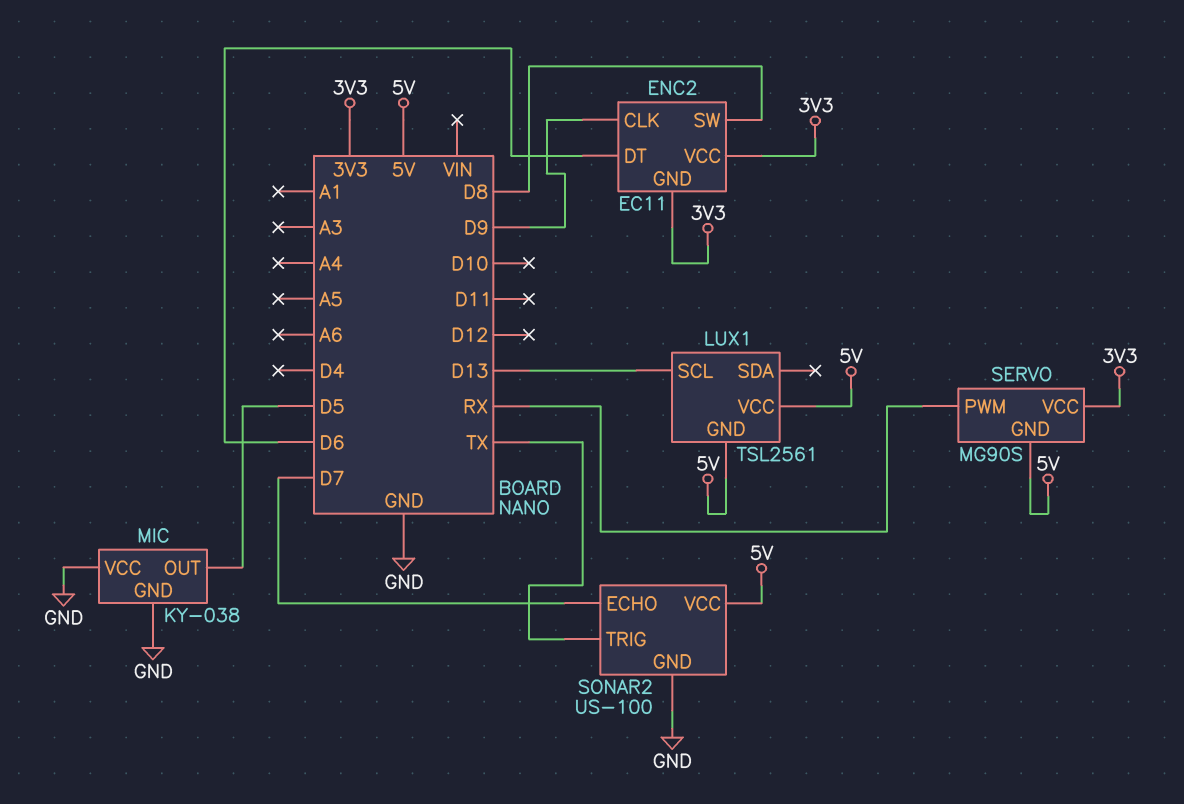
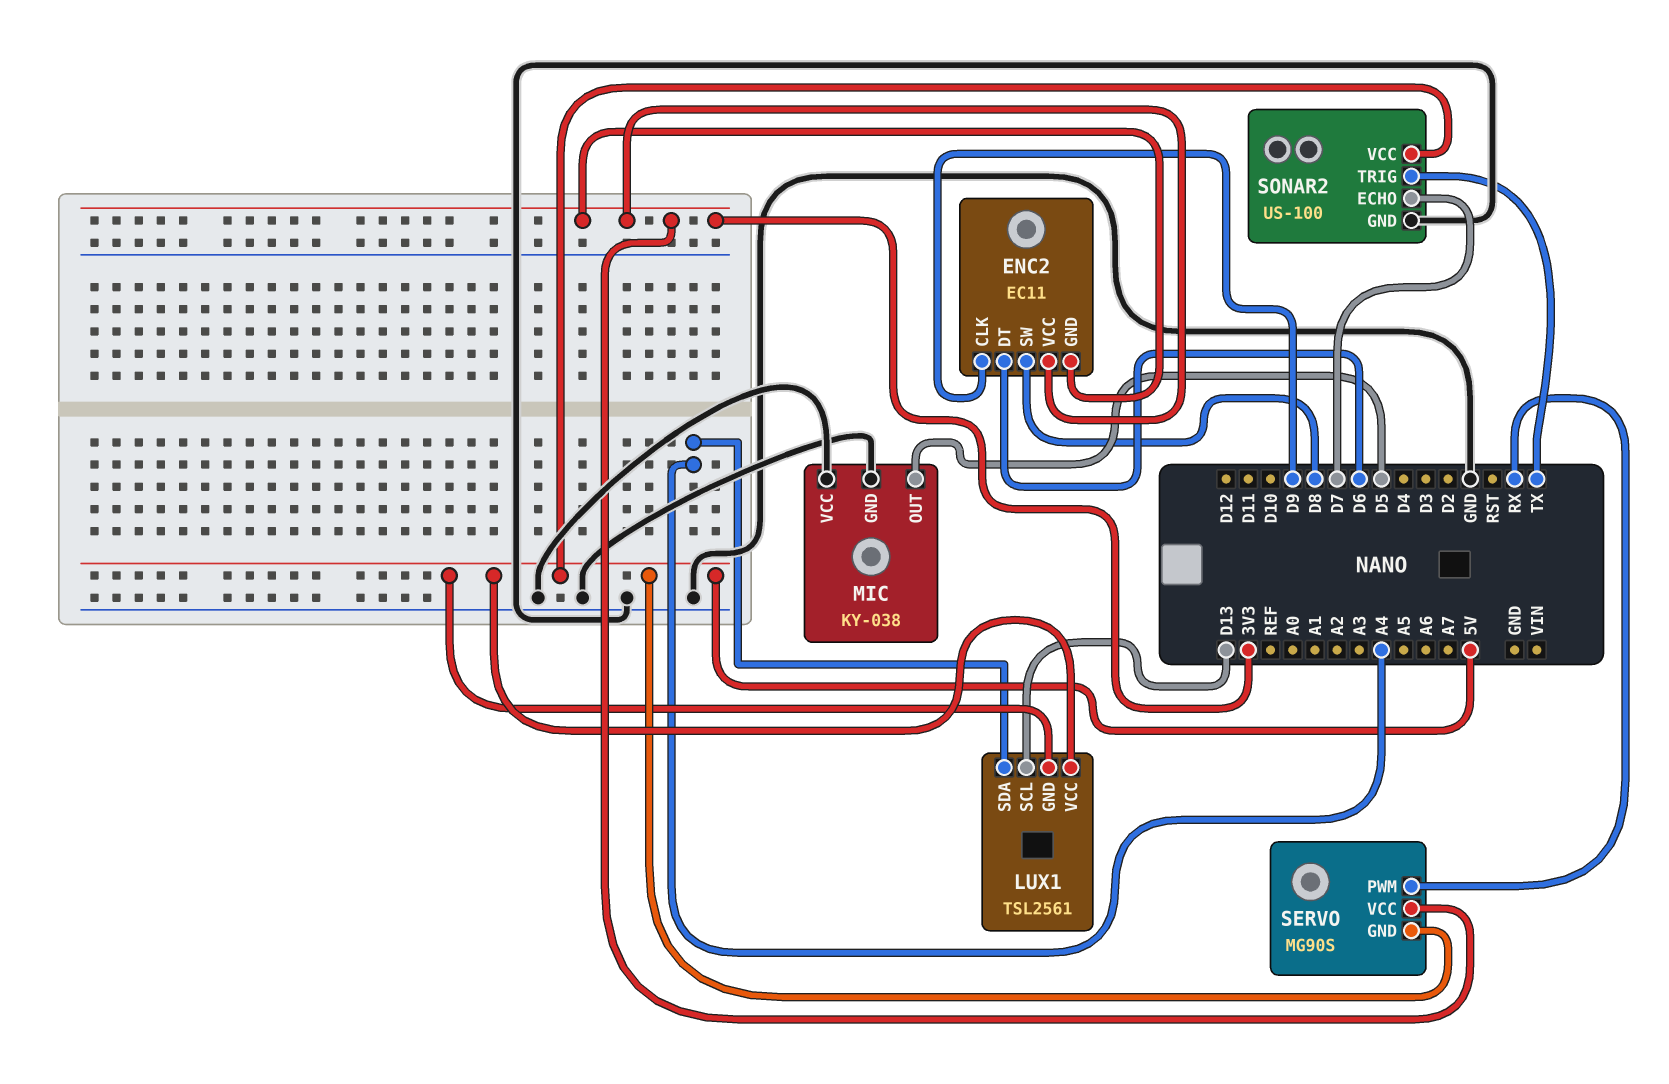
LUX1 pin SDA: none -> A4

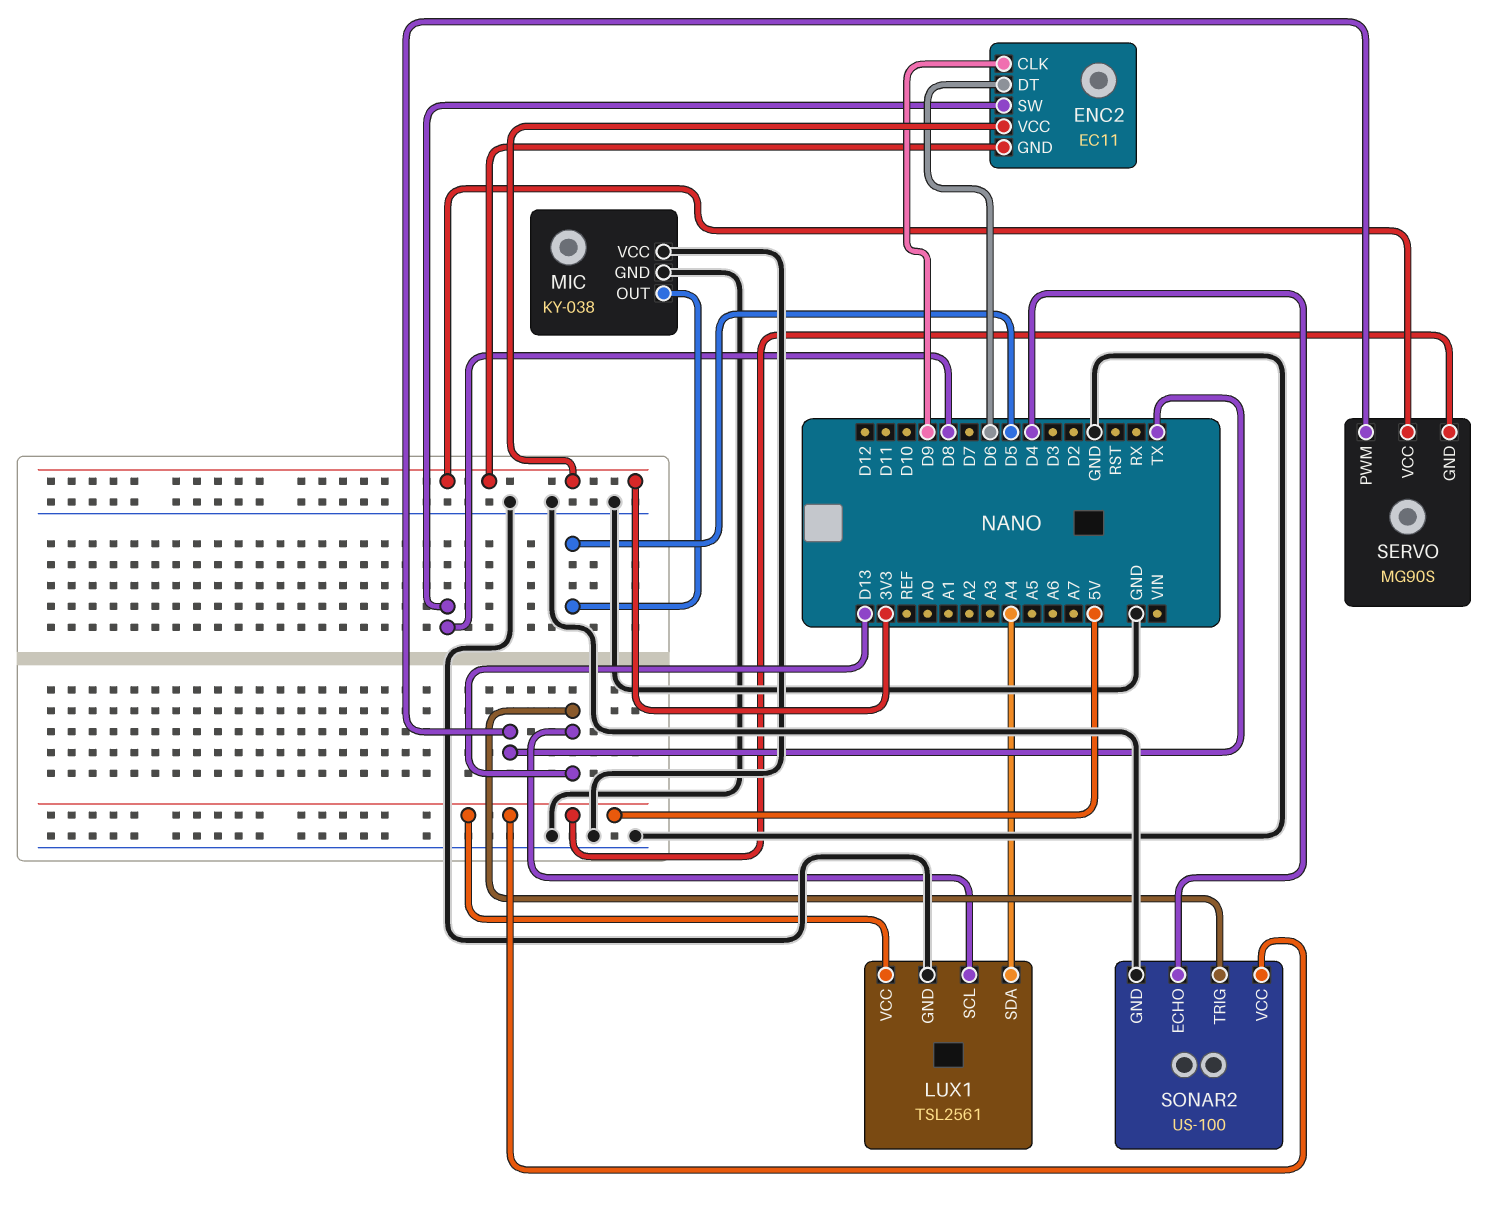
LUX1 pin GND: 5V -> GND
SERVO pin PWM: RX -> TX
SONAR2 pin ECHO: D7 -> D4
SONAR2 pin TRIG: TX -> D13

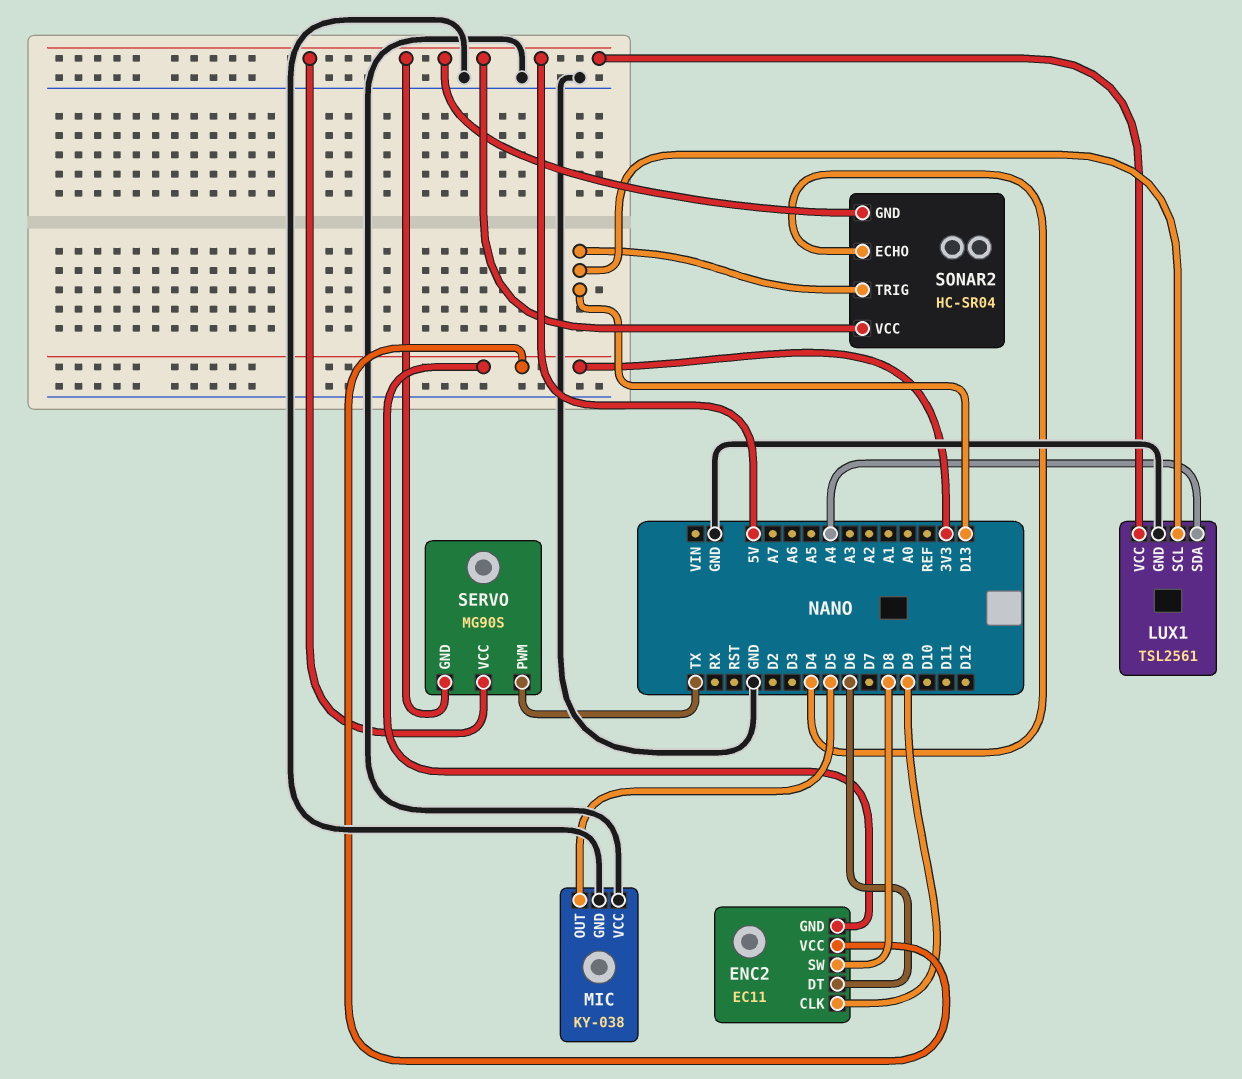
SERVO pin VCC: 3V3 -> 5V
SONAR2: US-100 -> HC-SR04
SONAR2 pin GND: GND -> 5V

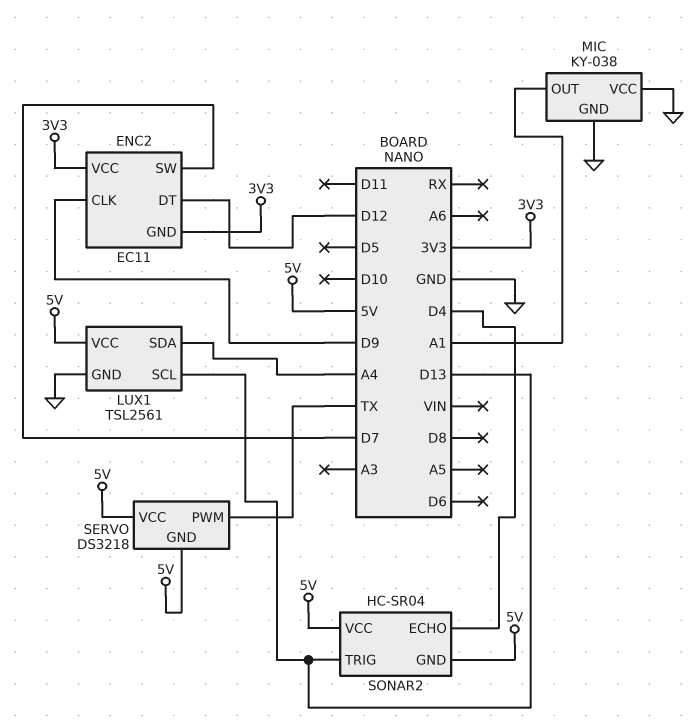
ENC2 pin DT: D6 -> D12
ENC2 pin SW: D8 -> D7
MIC pin OUT: D5 -> A1
SERVO: MG90S -> DS3218

